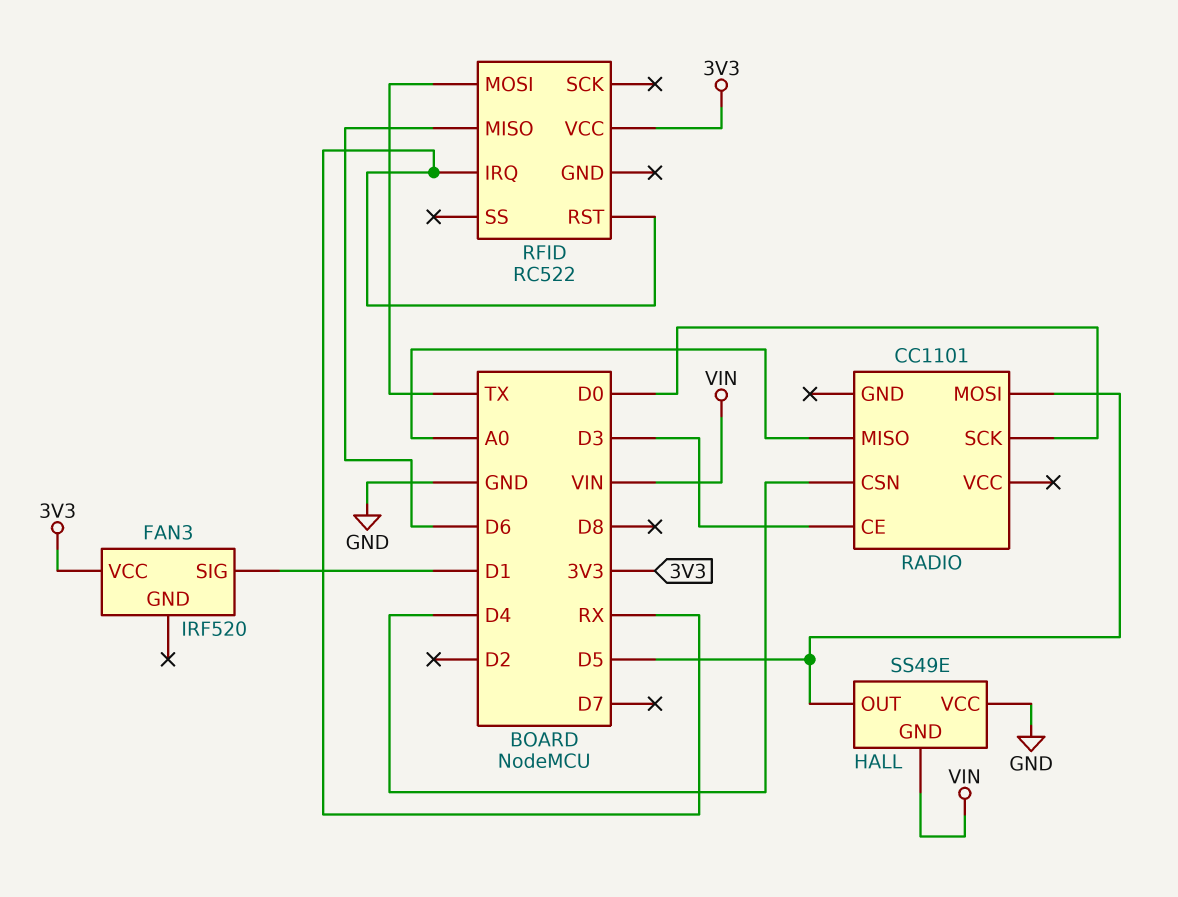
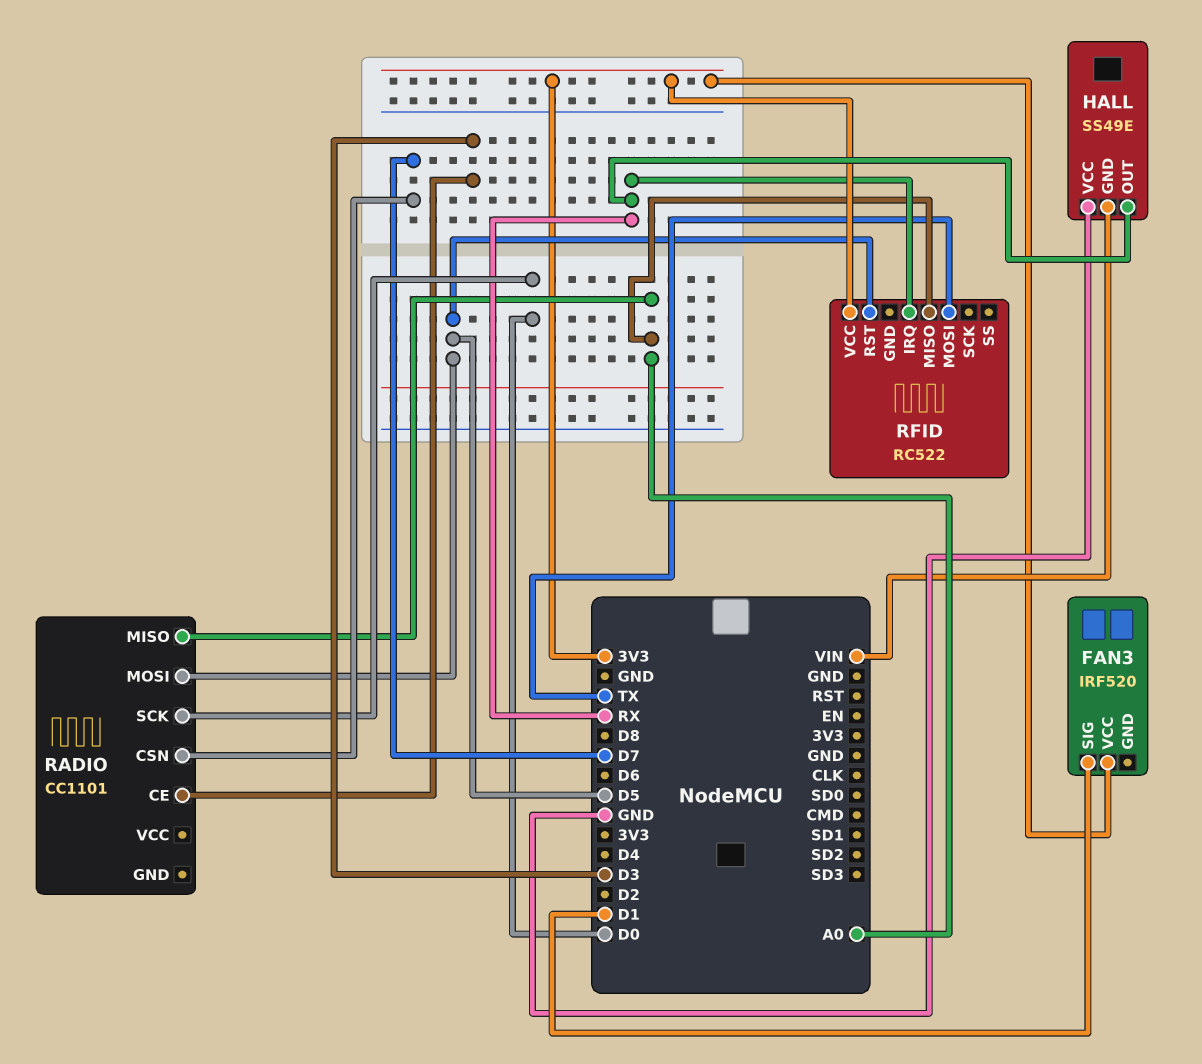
HALL pin OUT: D5 -> RX
RADIO pin CSN: D4 -> D7
RFID pin MISO: D6 -> A0
RFID pin RST: RX -> D5

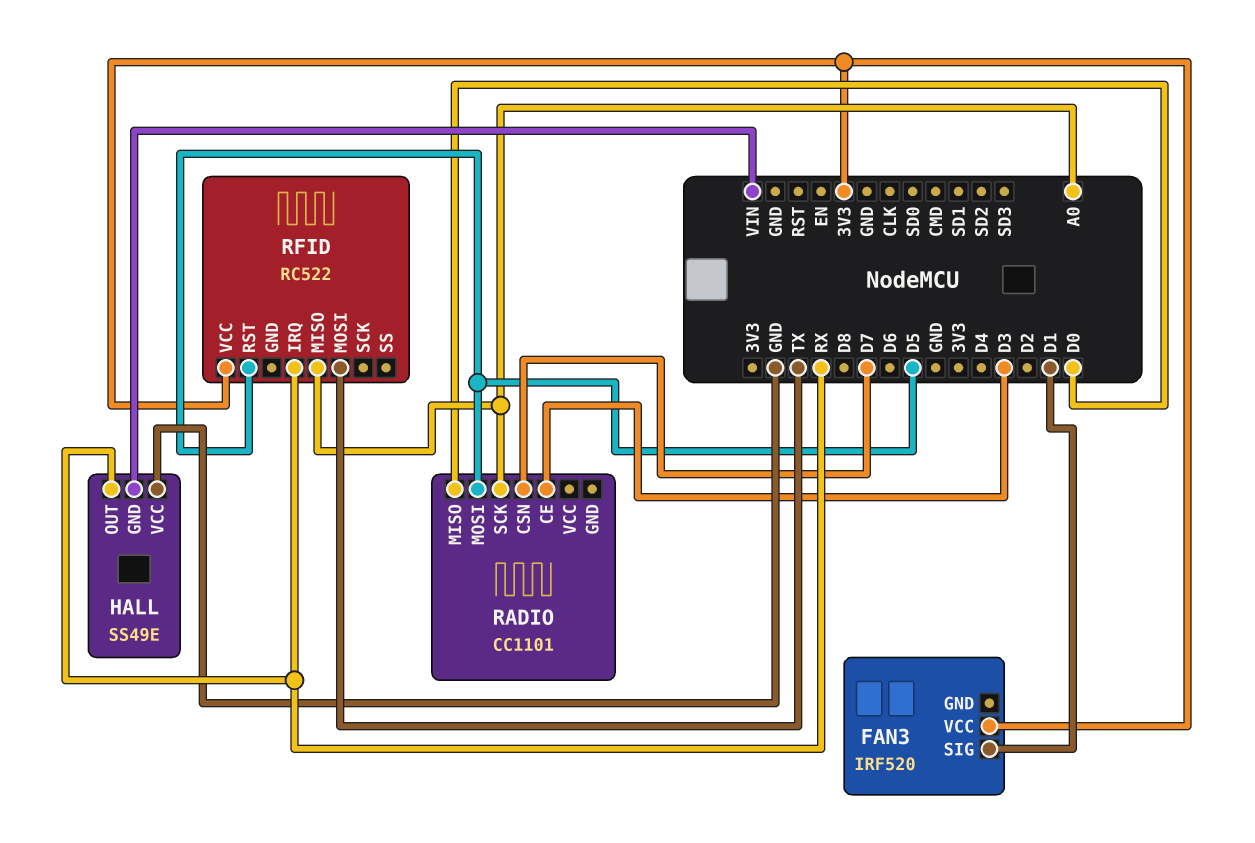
RADIO pin MISO: A0 -> D0
RADIO pin SCK: D0 -> A0

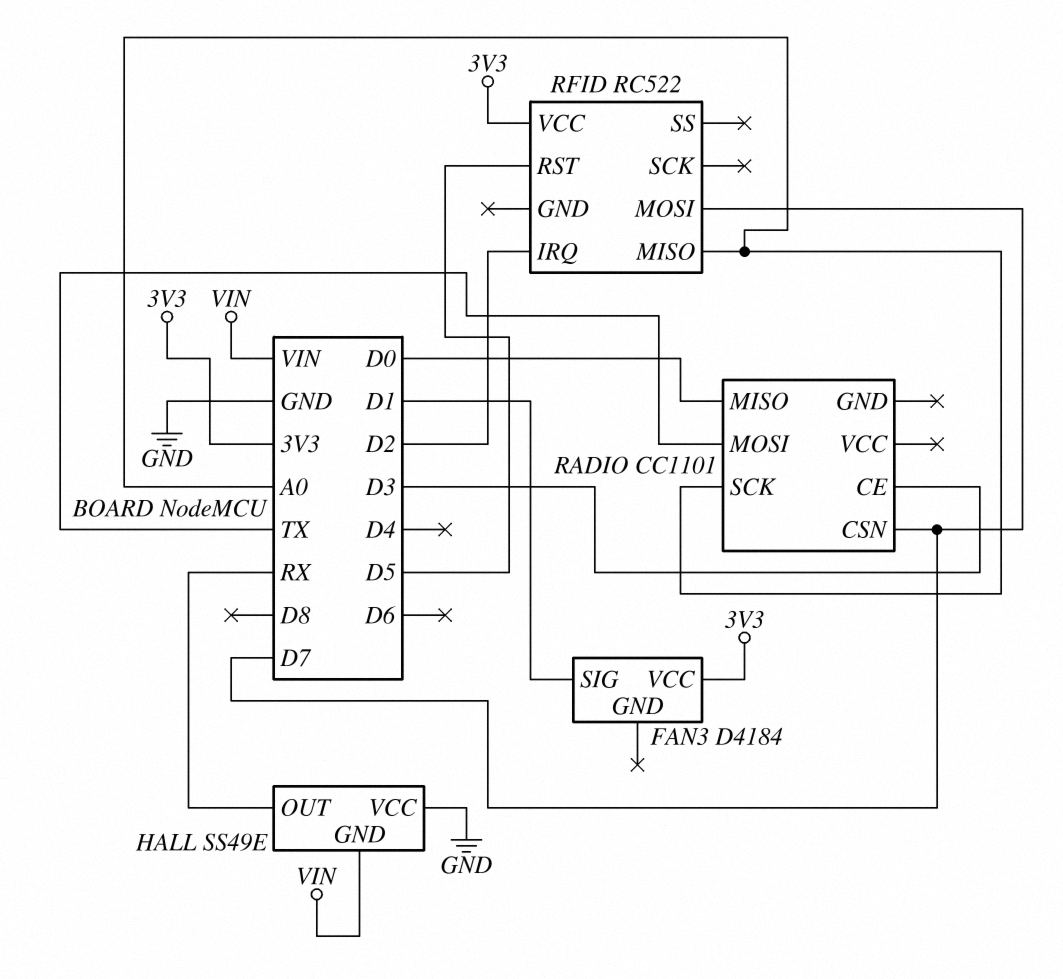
FAN3: IRF520 -> D4184
RADIO pin MOSI: D5 -> TX
RFID pin IRQ: RX -> D2
RFID pin MOSI: TX -> D7

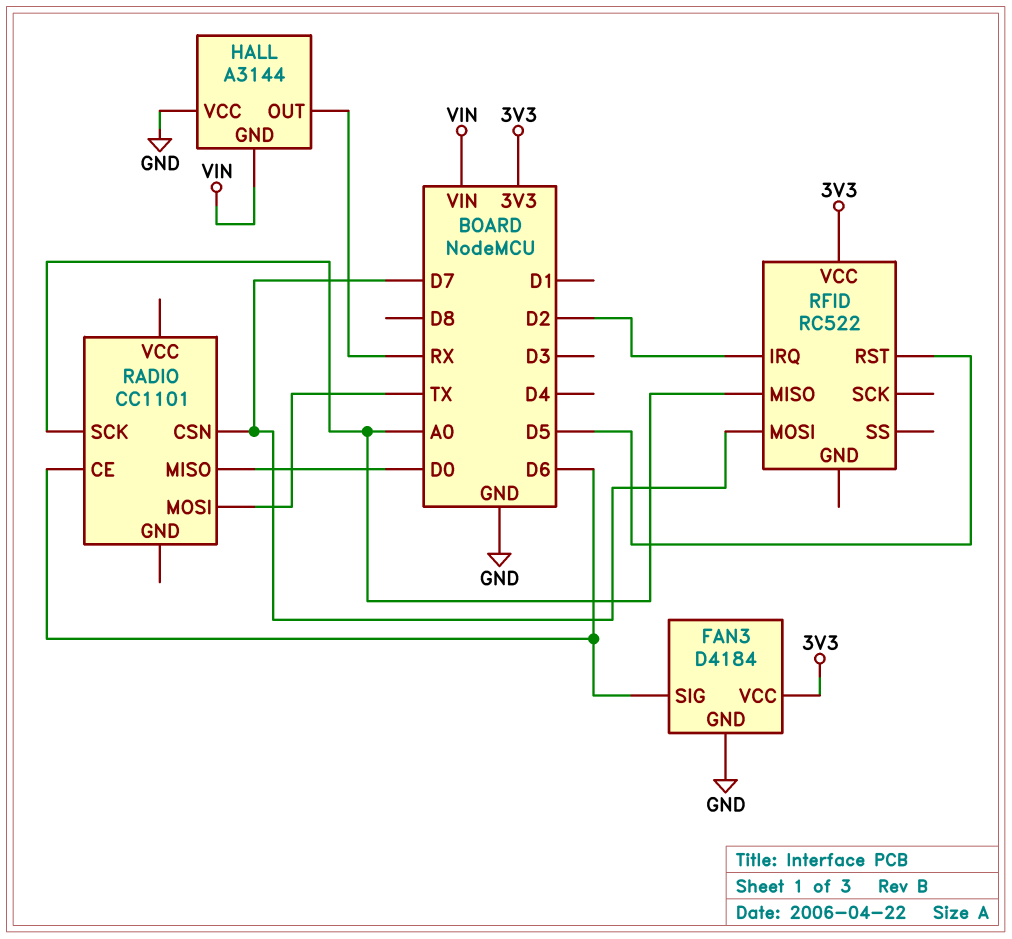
FAN3 pin GND: none -> GND
FAN3 pin SIG: D1 -> D6
HALL: SS49E -> A3144
RADIO pin CE: D3 -> D6

